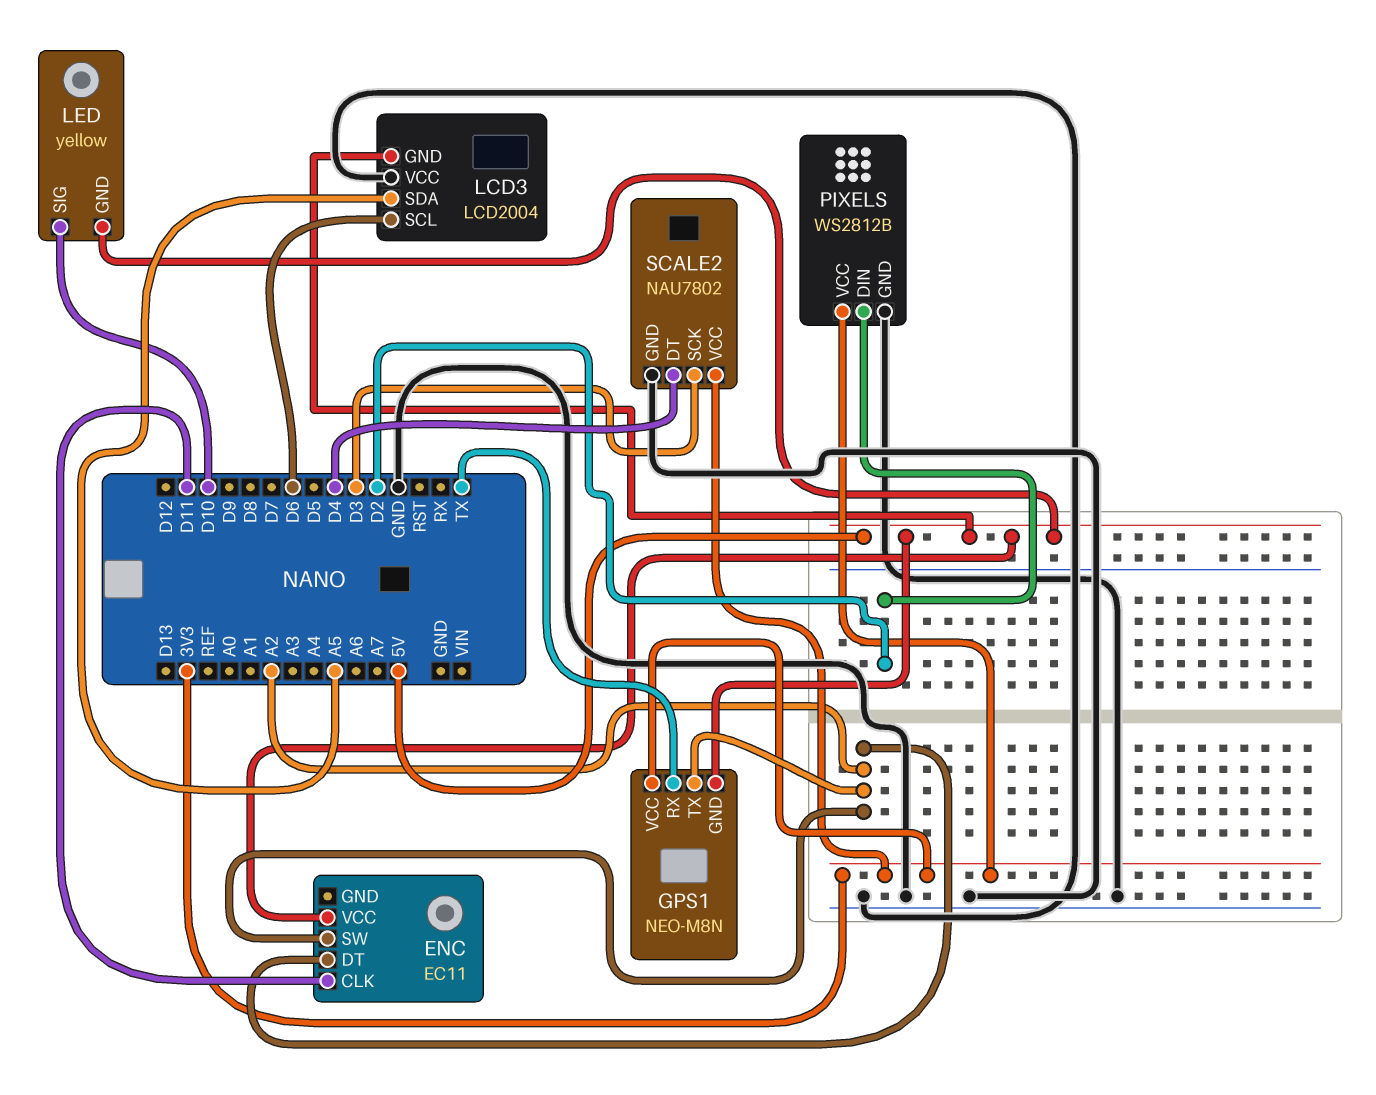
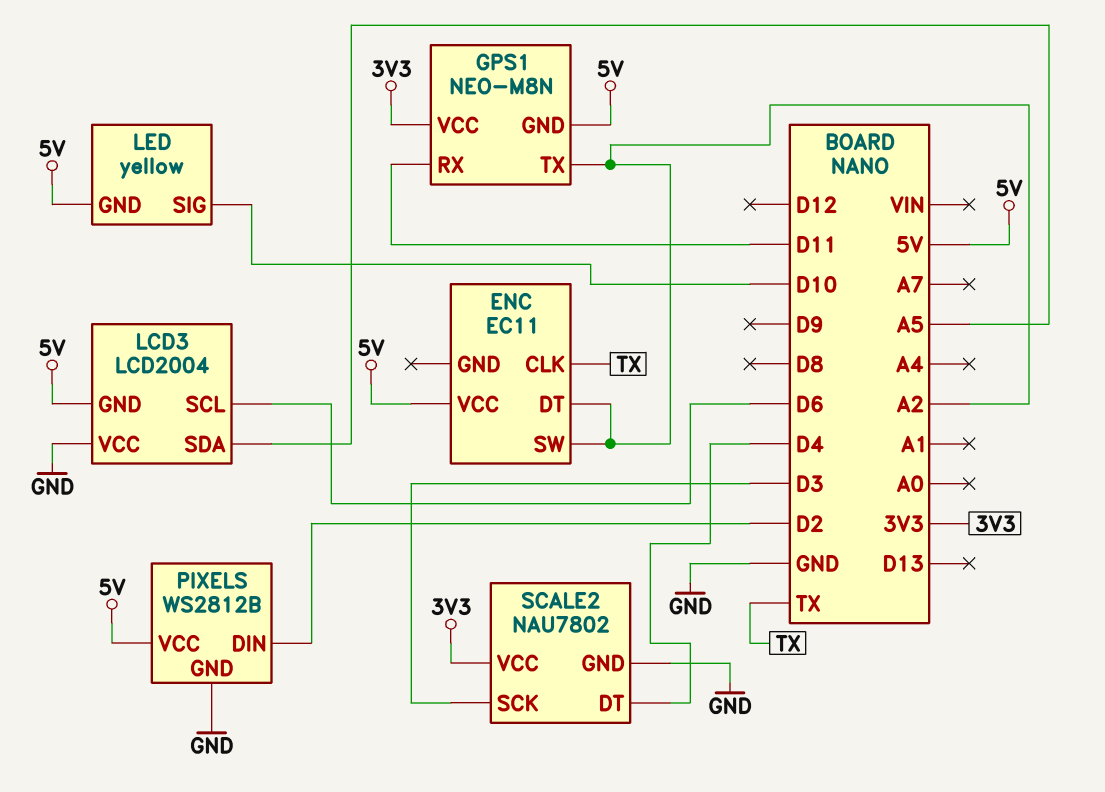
ENC pin CLK: D11 -> TX
GPS1 pin RX: TX -> D11
PIXELS pin VCC: 3V3 -> 5V

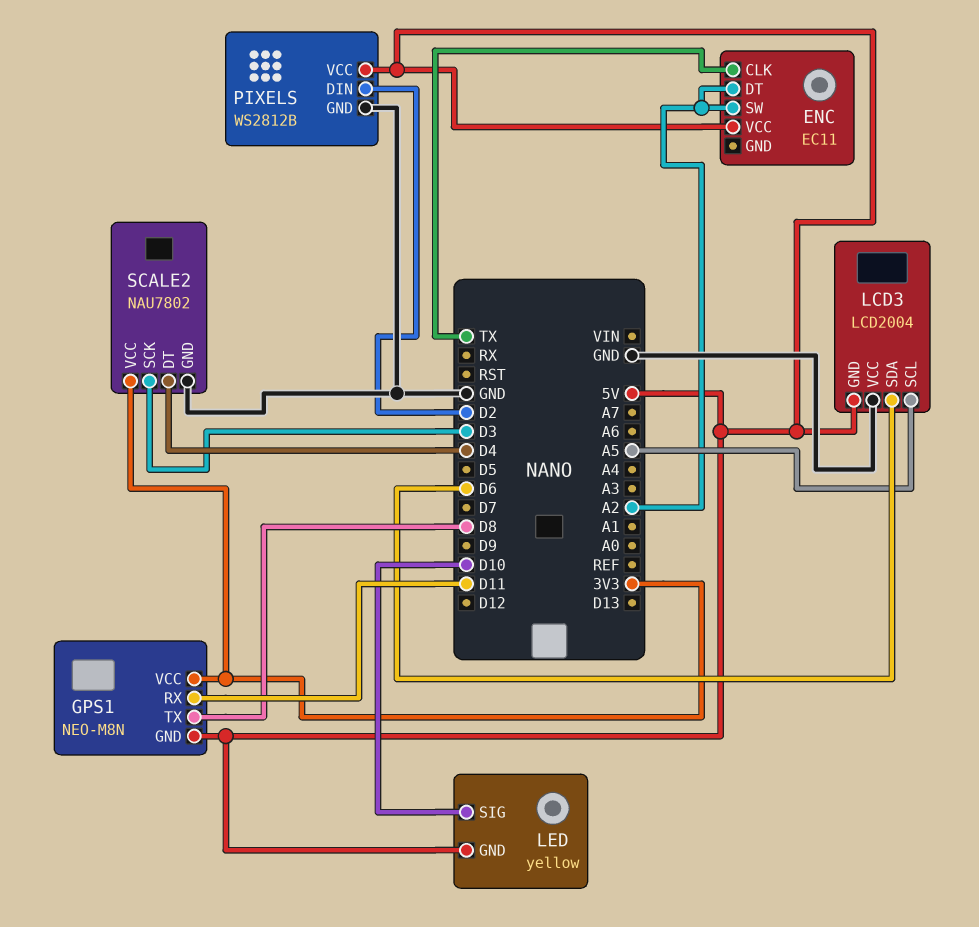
GPS1 pin TX: A2 -> D8
LCD3 pin SCL: D6 -> A5
LCD3 pin SDA: A5 -> D6

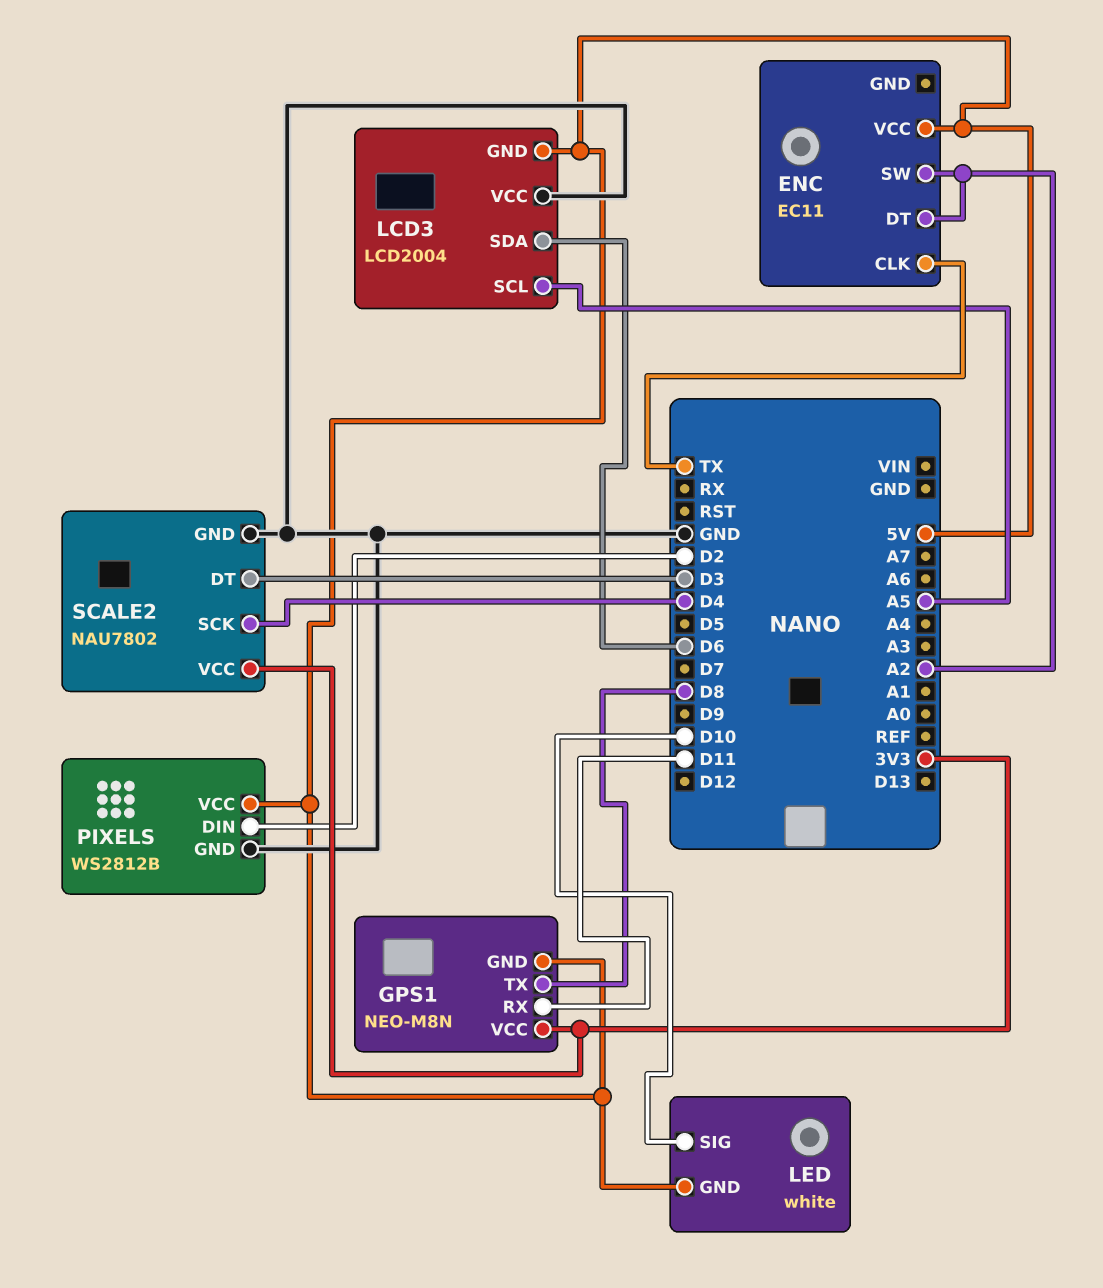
LED: yellow -> white
SCALE2 pin DT: D4 -> D3
SCALE2 pin SCK: D3 -> D4

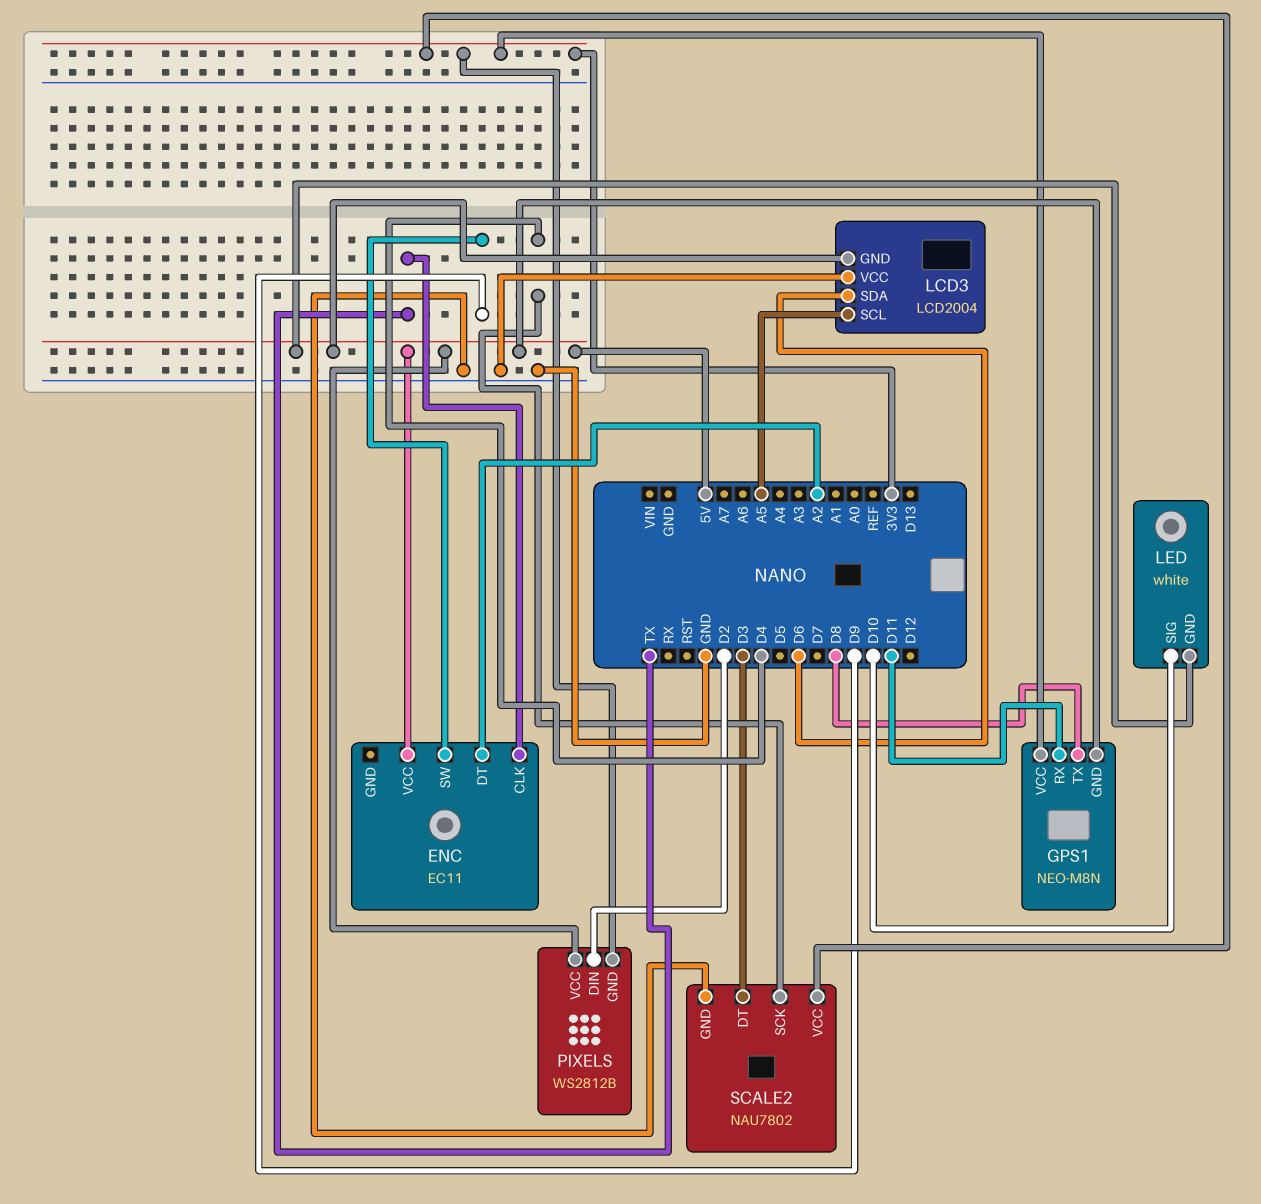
ENC pin SW: A2 -> D9
PIXELS pin GND: GND -> 3V3

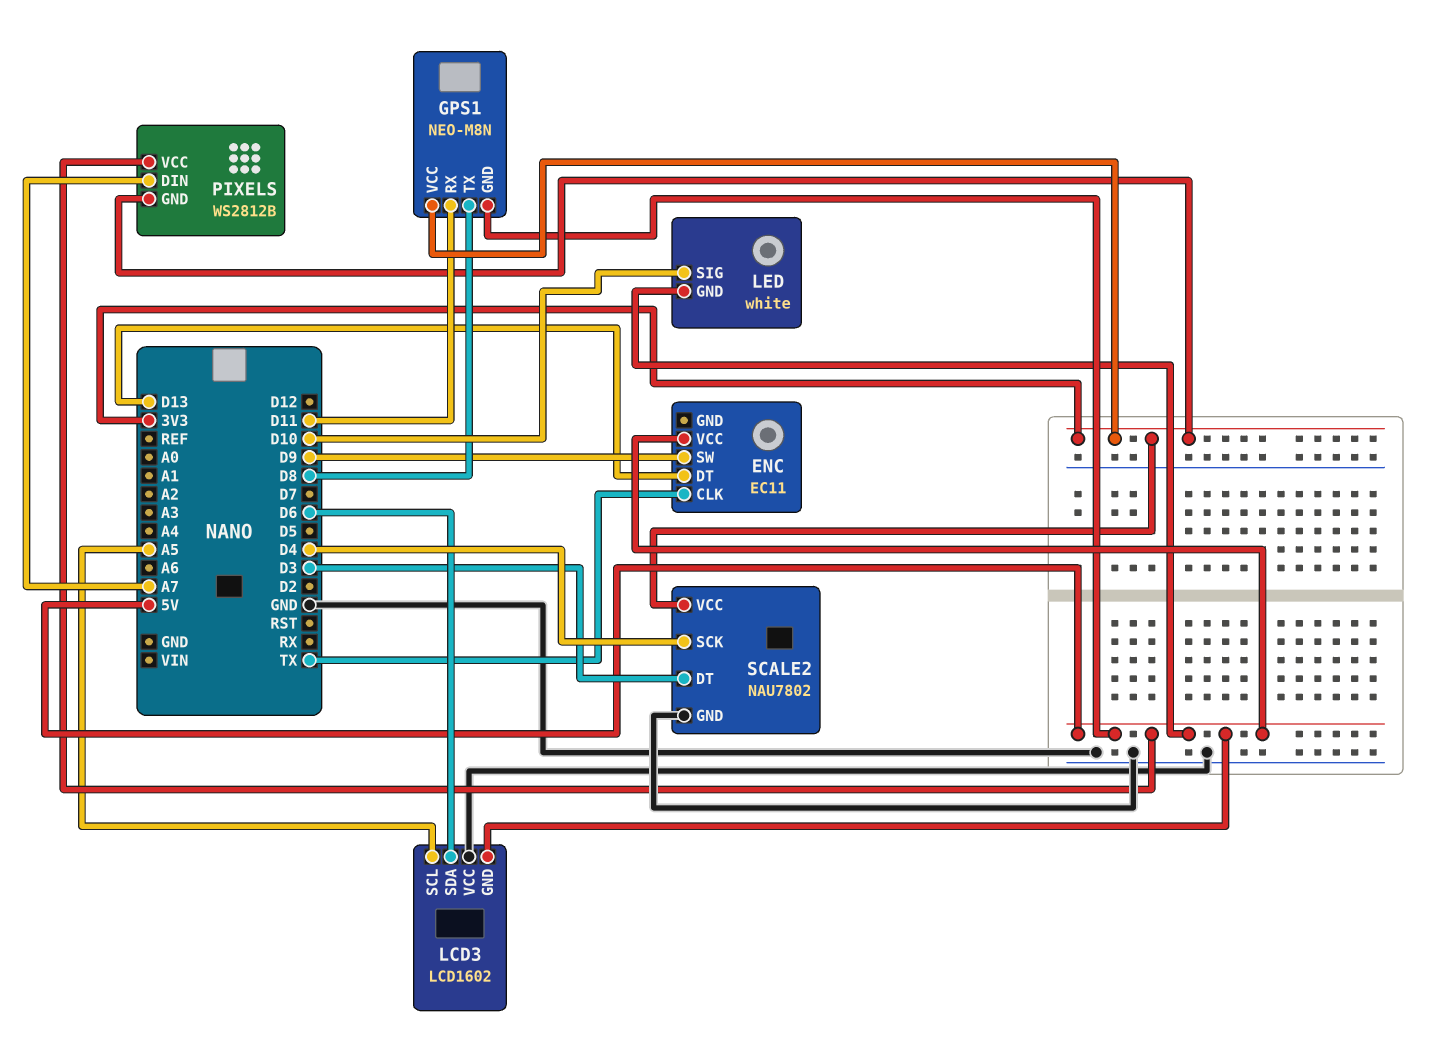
ENC pin DT: A2 -> D13
LCD3: LCD2004 -> LCD1602
PIXELS pin DIN: D2 -> A7

